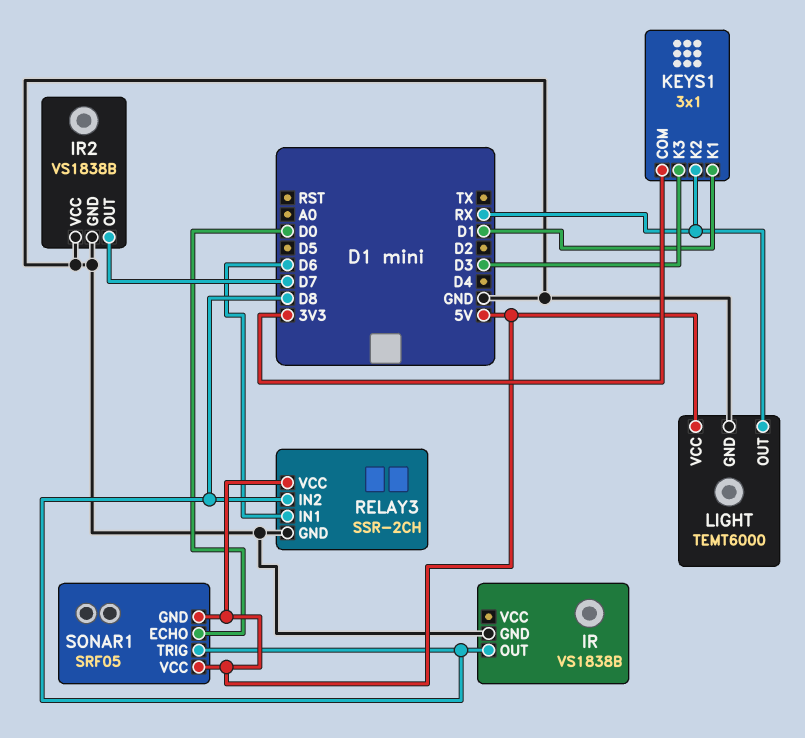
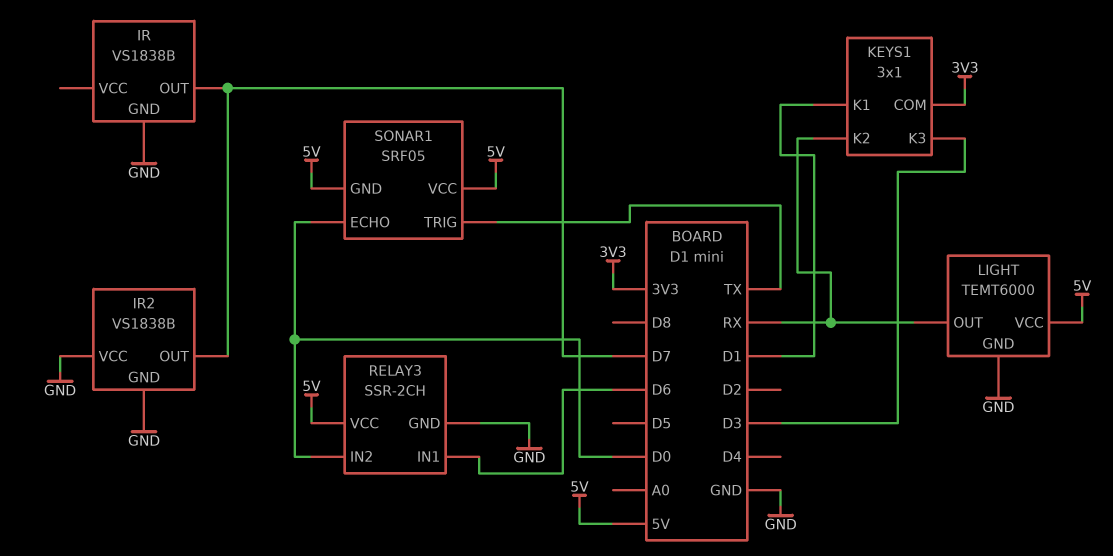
IR pin OUT: D8 -> D7
RELAY3 pin IN2: D8 -> D0
SONAR1 pin TRIG: D8 -> TX

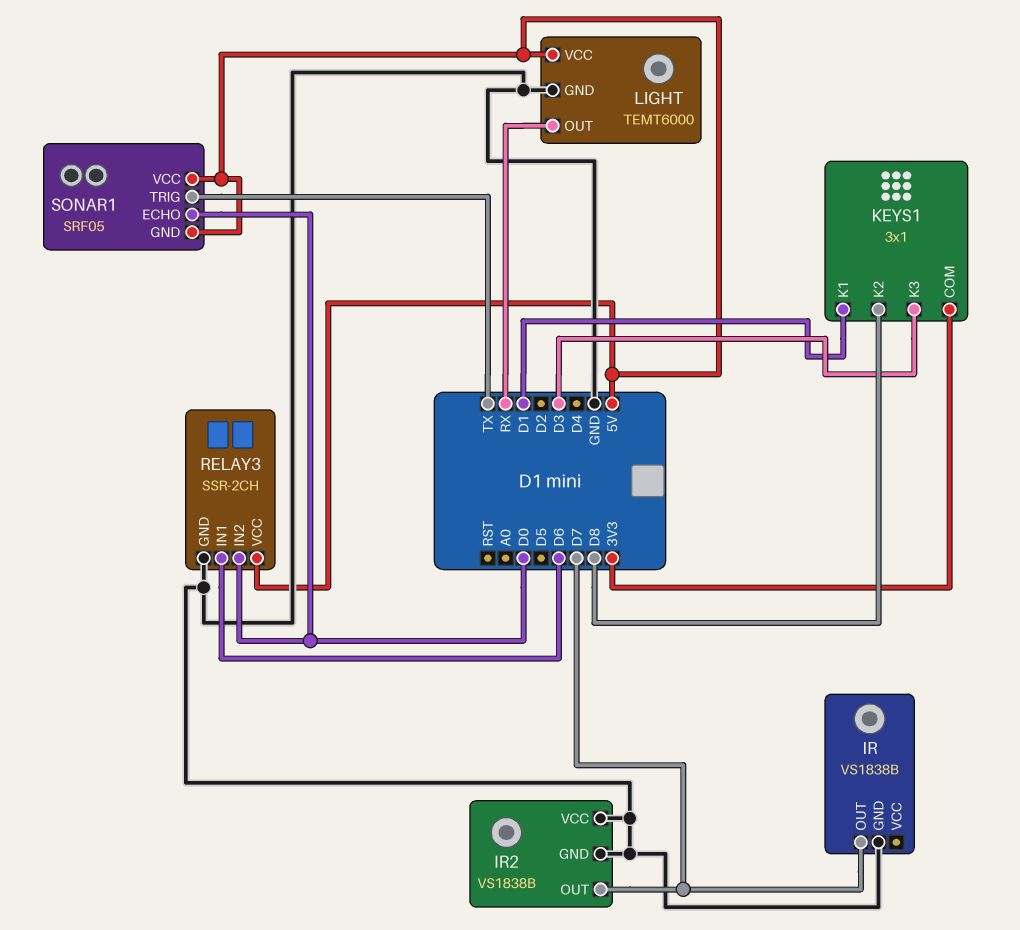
KEYS1 pin K2: RX -> D8

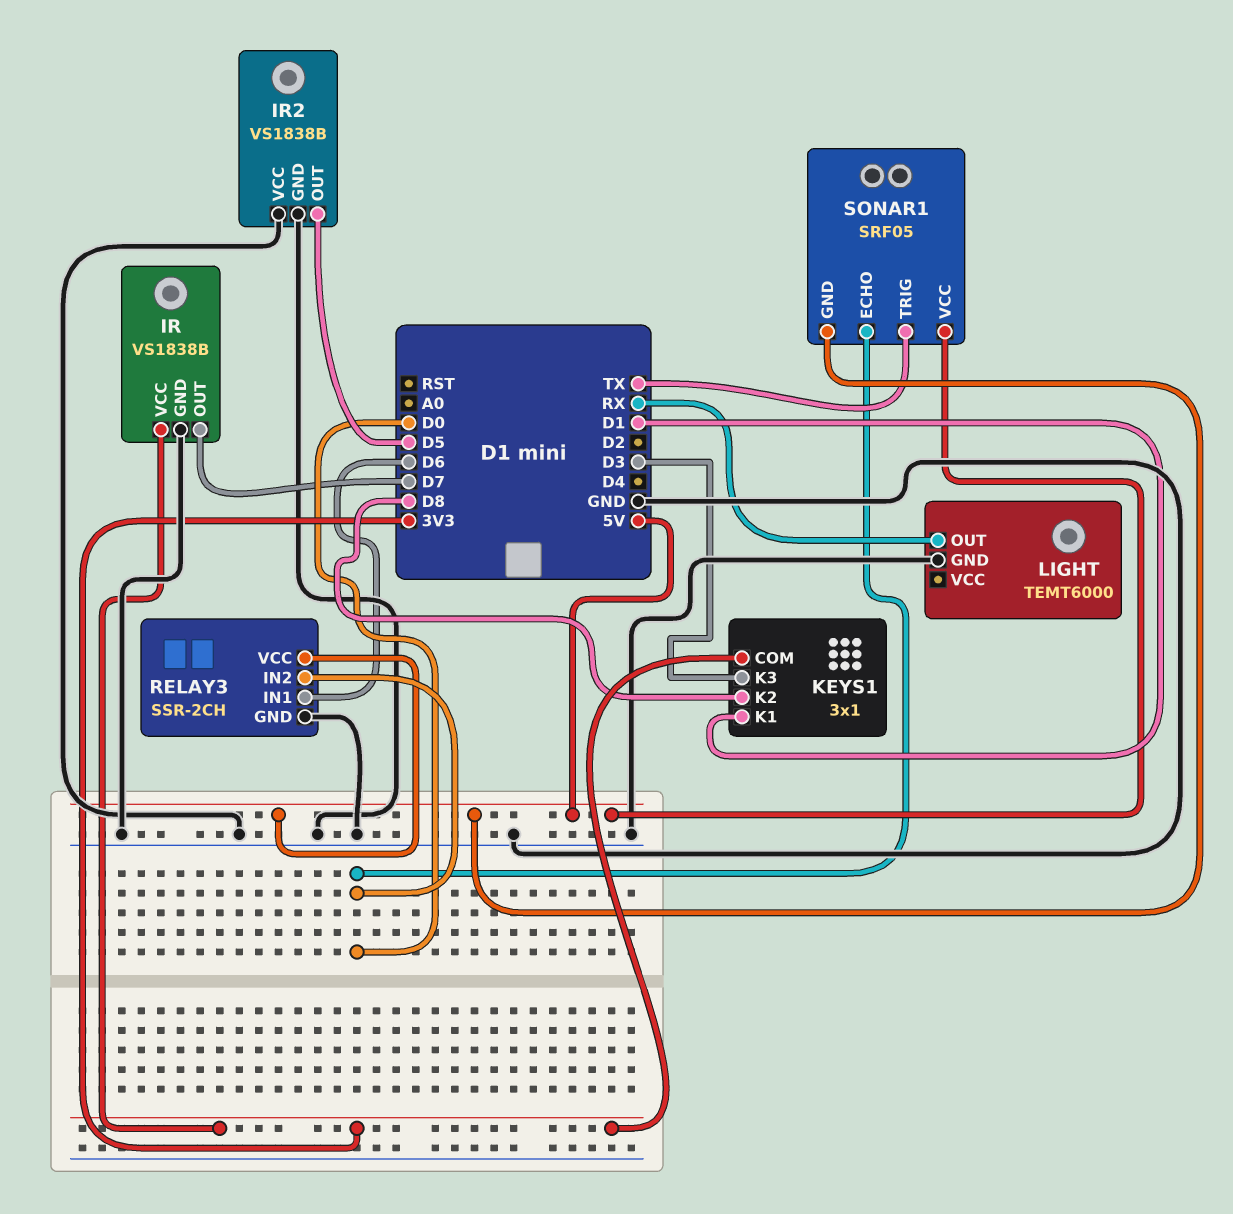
IR pin VCC: none -> 3V3
IR2 pin OUT: D7 -> D5
LIGHT pin VCC: 5V -> none

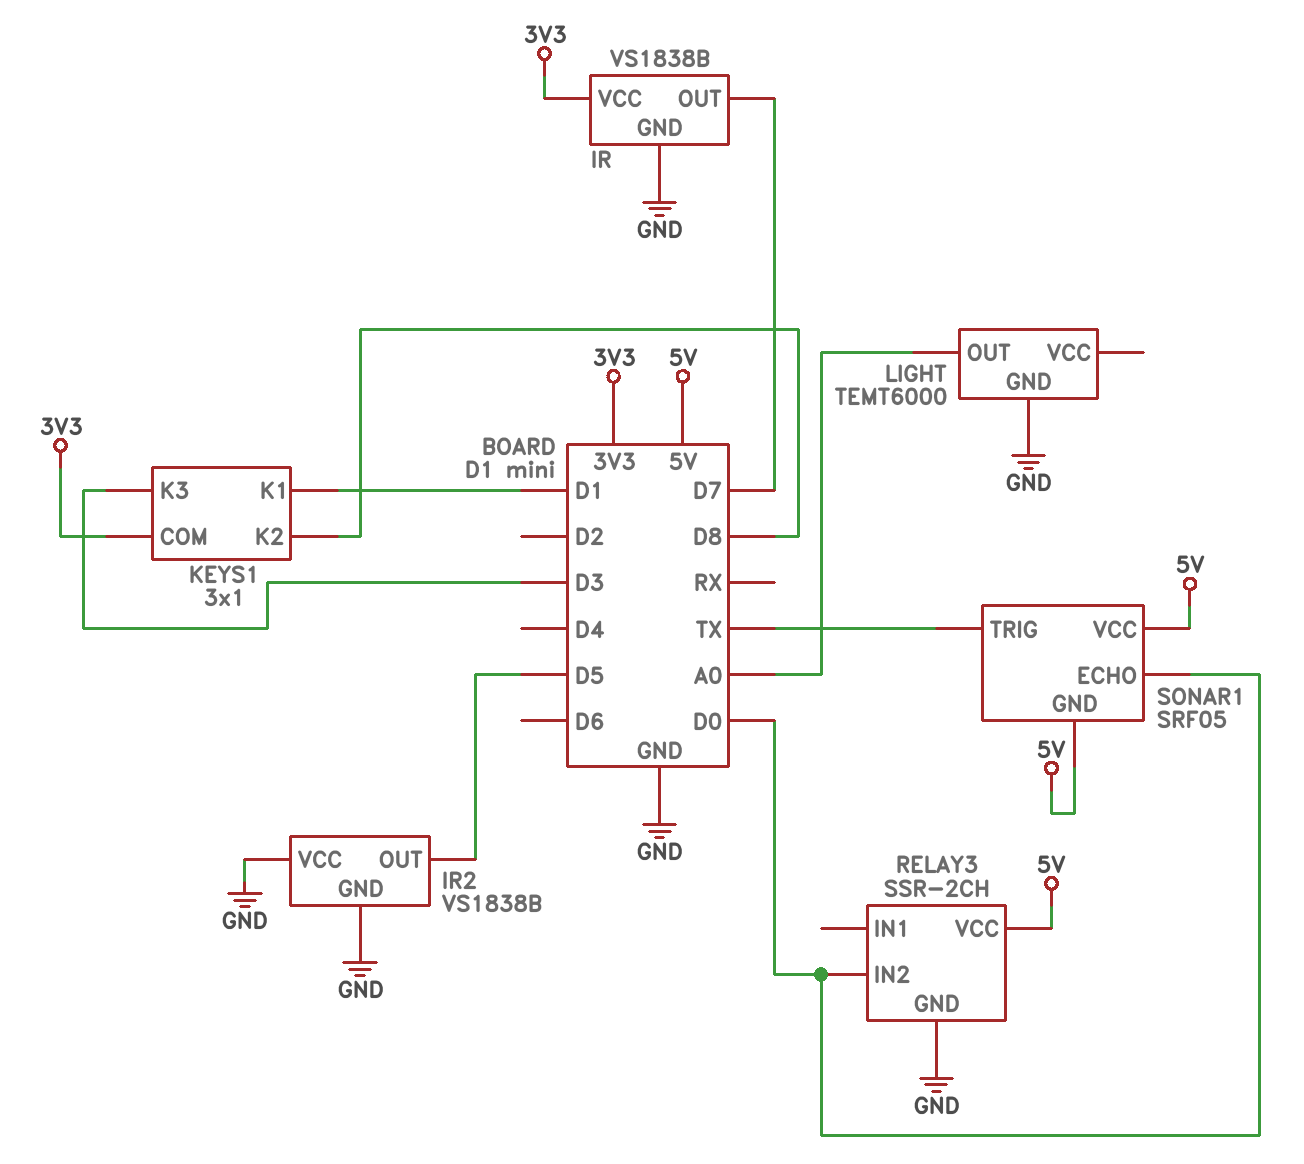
LIGHT pin OUT: RX -> A0
RELAY3 pin IN1: D6 -> none

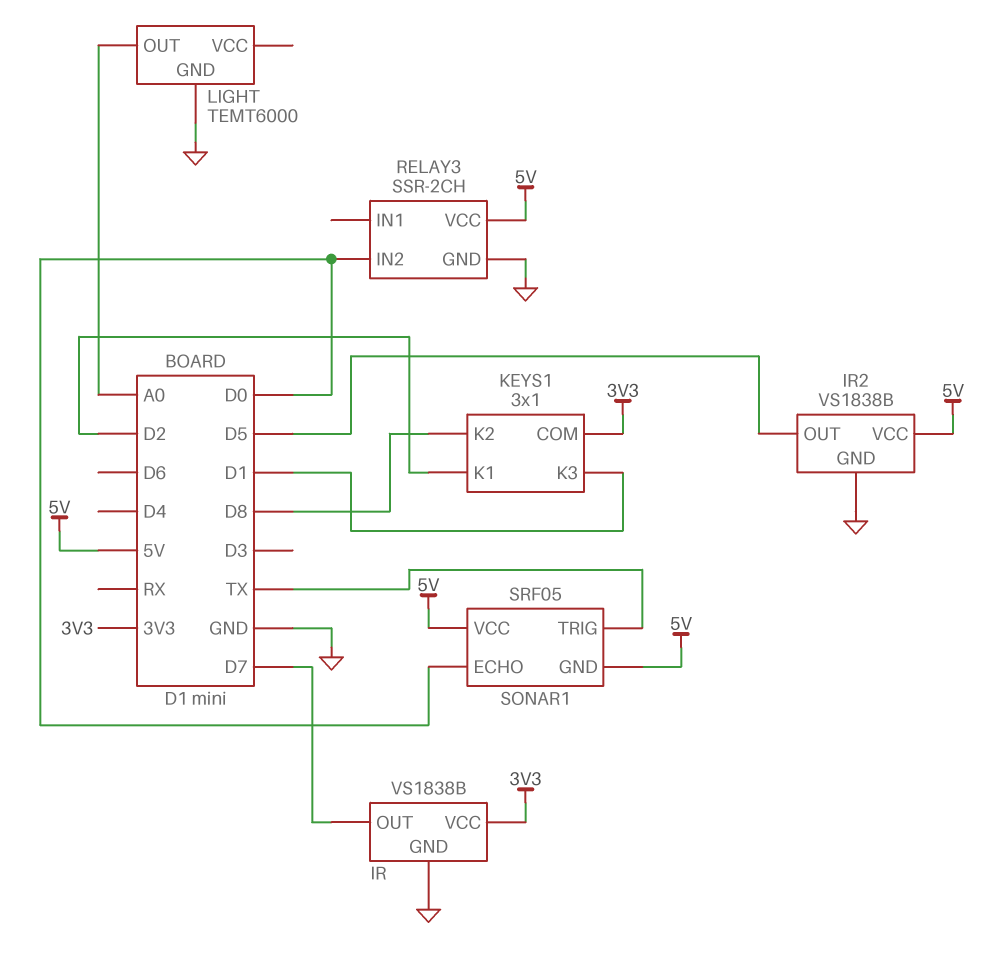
IR2 pin VCC: GND -> 5V
KEYS1 pin K1: D1 -> D2
KEYS1 pin K3: D3 -> D1

